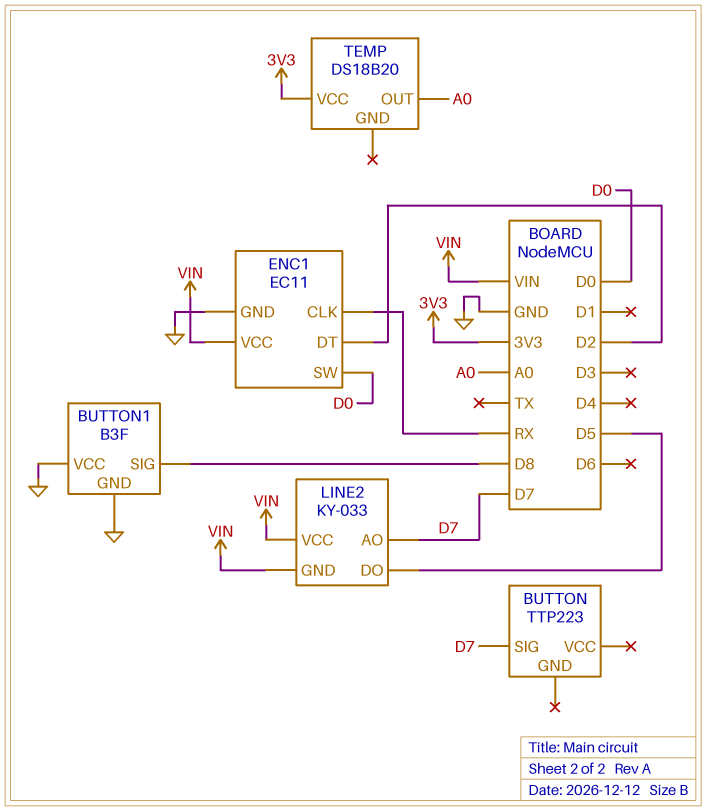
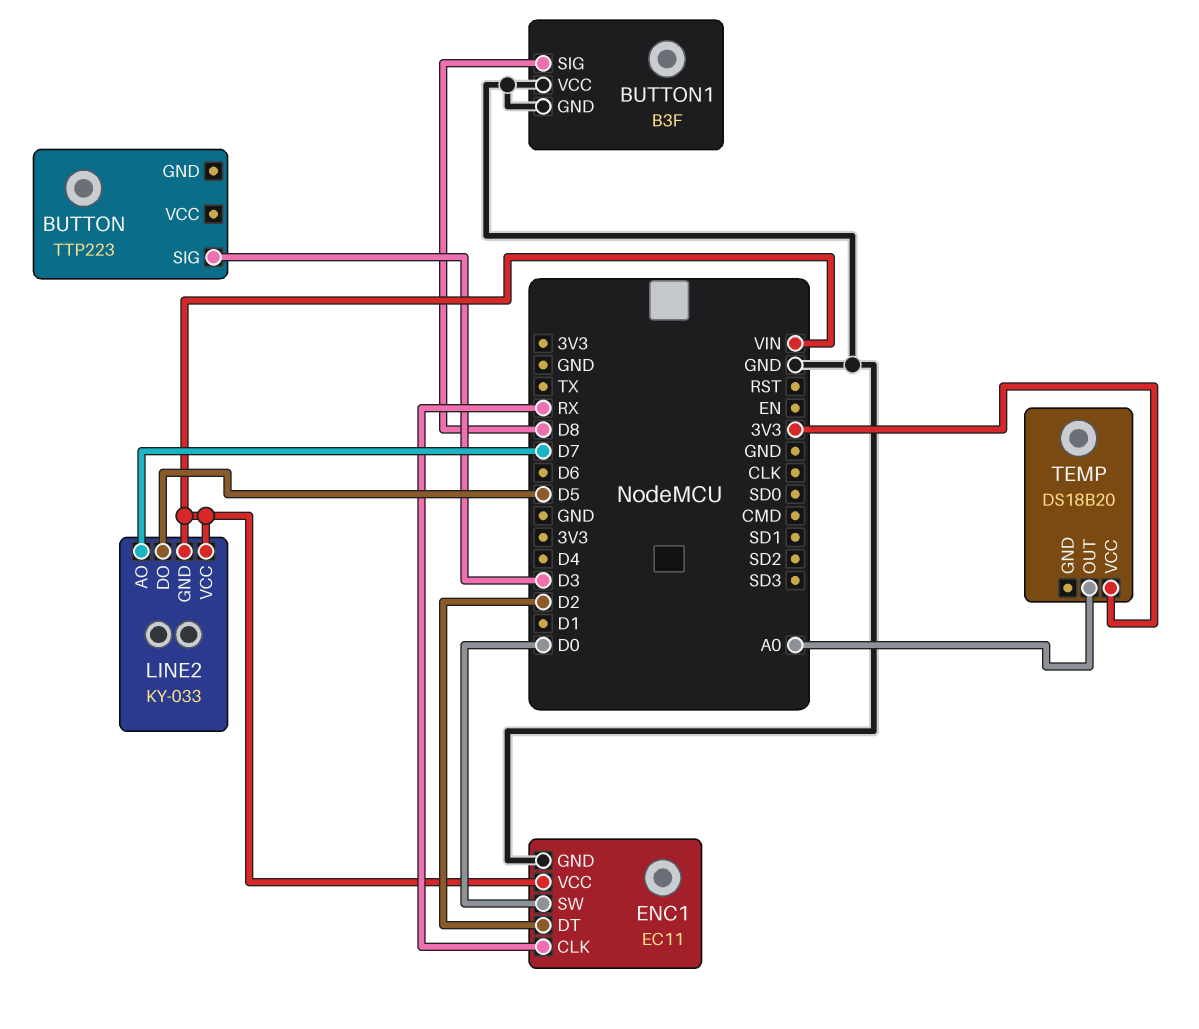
BUTTON pin SIG: D7 -> D3

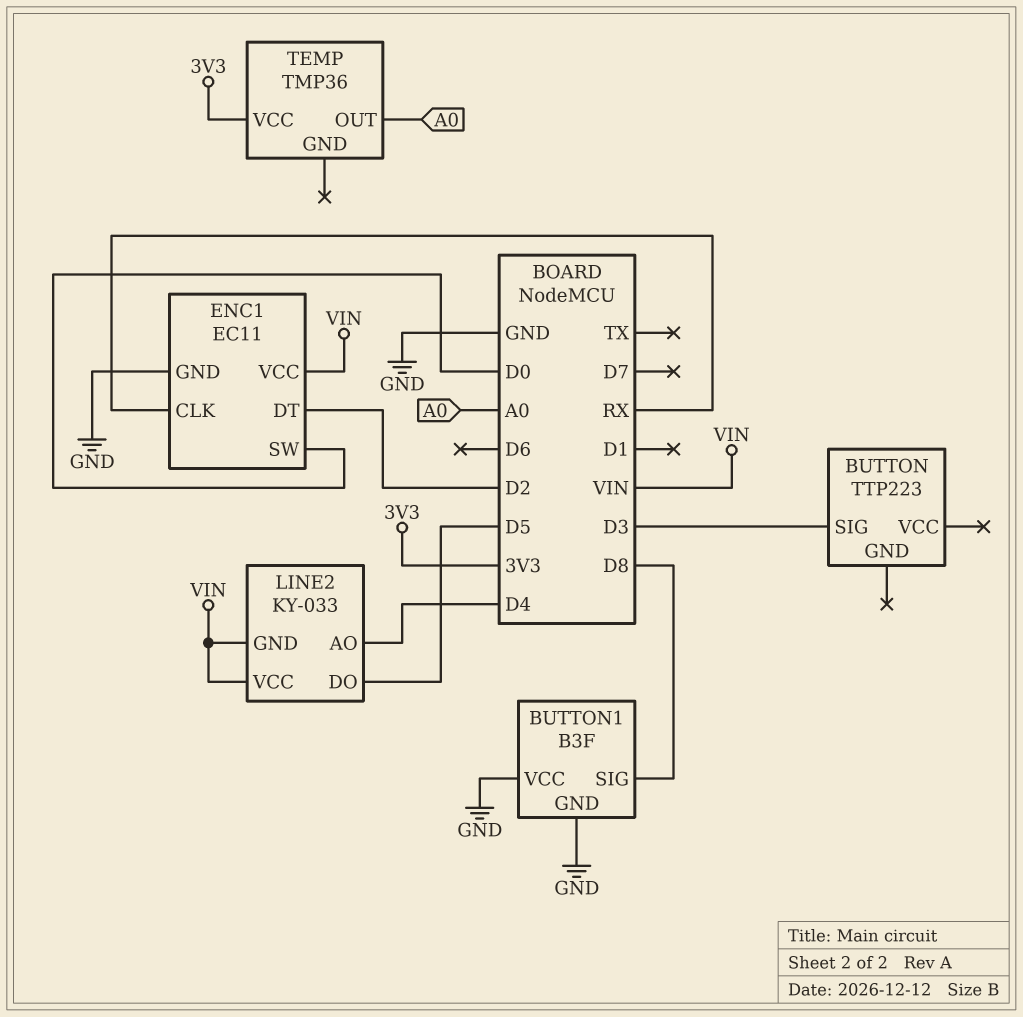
LINE2 pin AO: D7 -> D4
TEMP: DS18B20 -> TMP36

